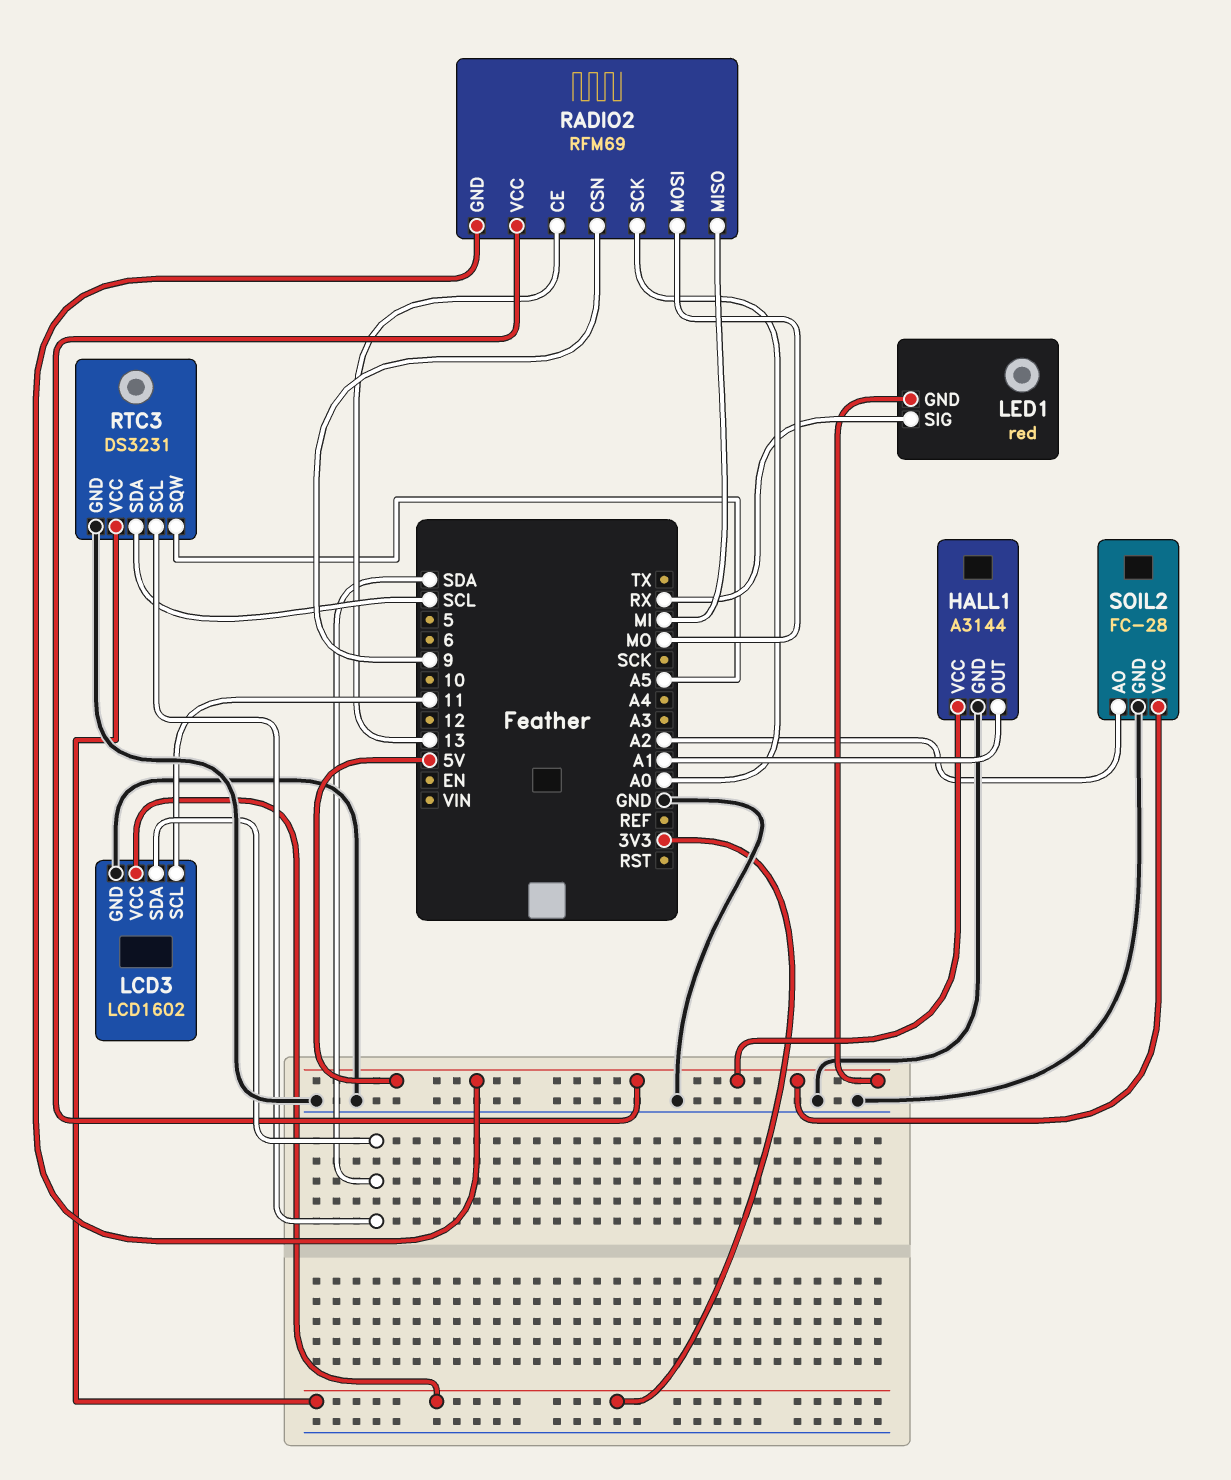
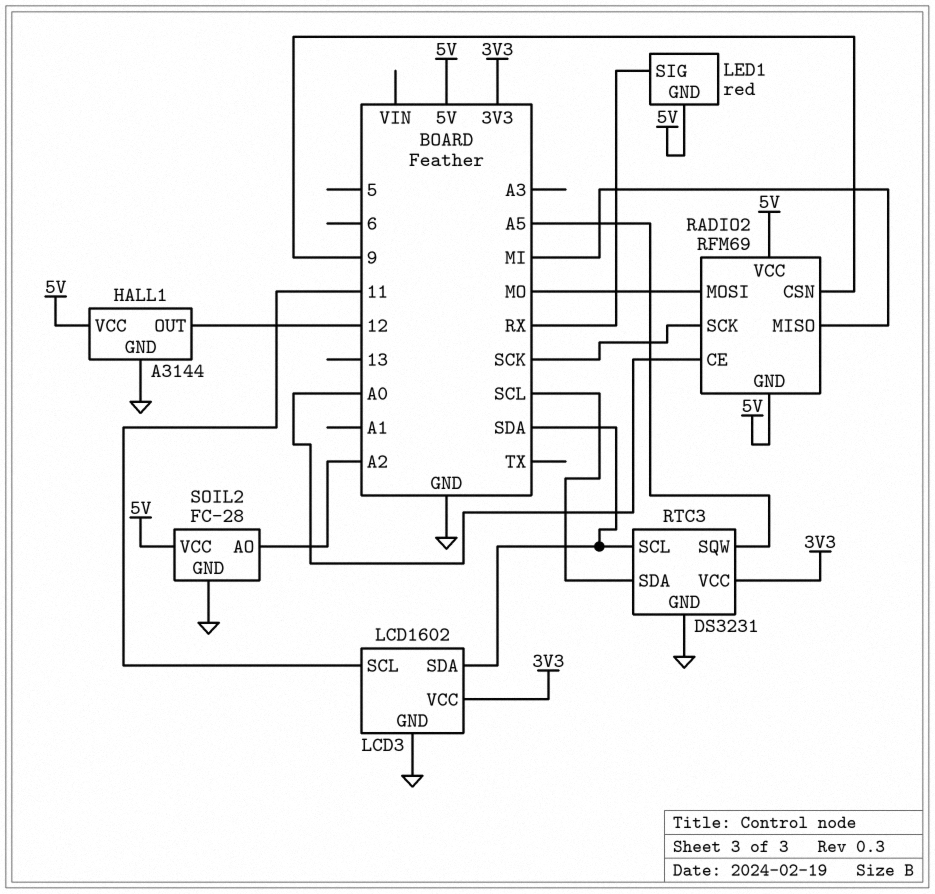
HALL1 pin OUT: A1 -> 12
RADIO2 pin CE: 13 -> A0
RADIO2 pin SCK: A0 -> SCK

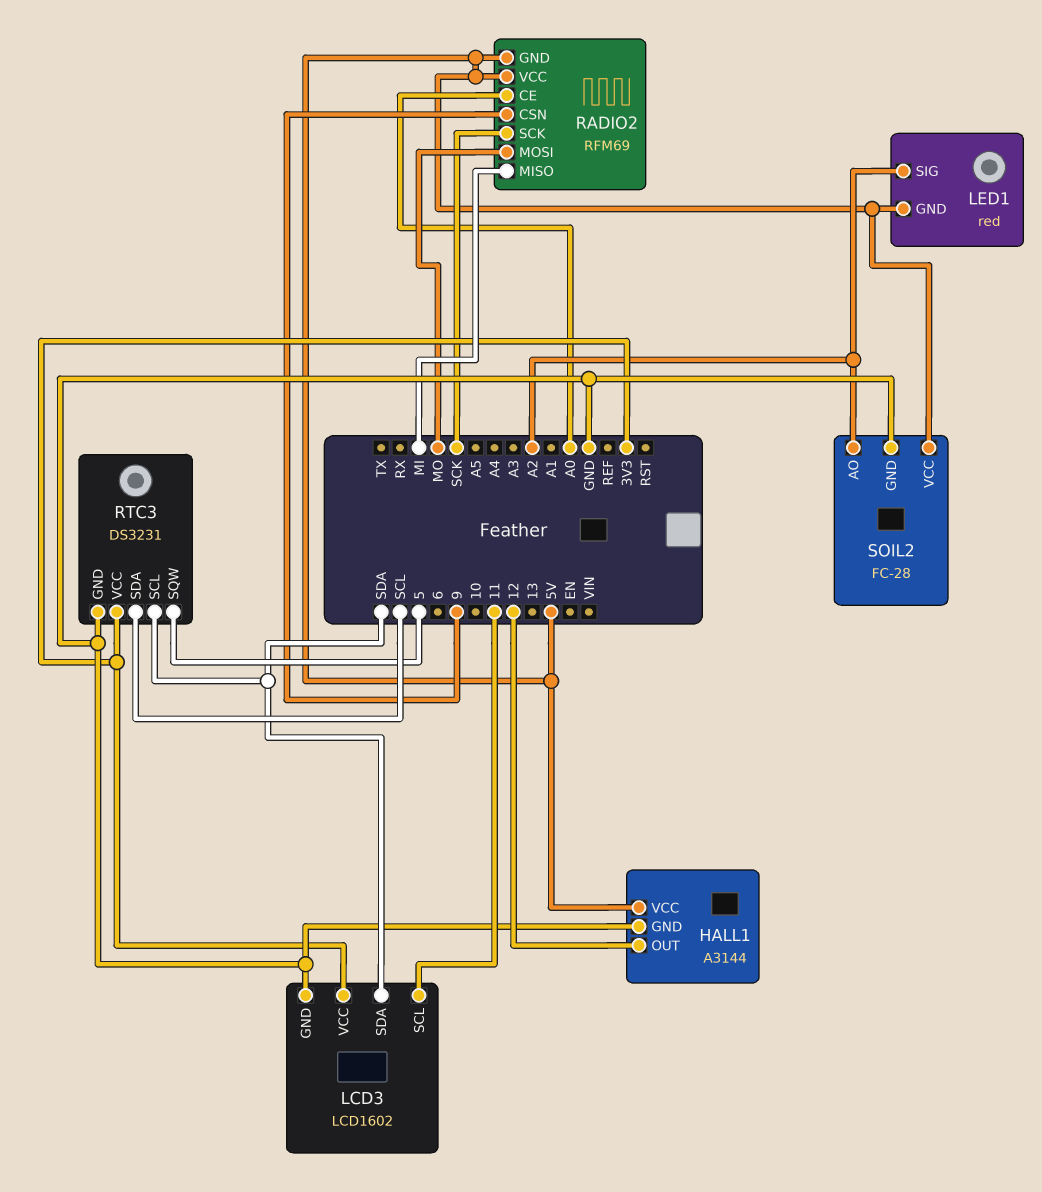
LED1 pin SIG: RX -> A2
RTC3 pin SQW: A5 -> 5

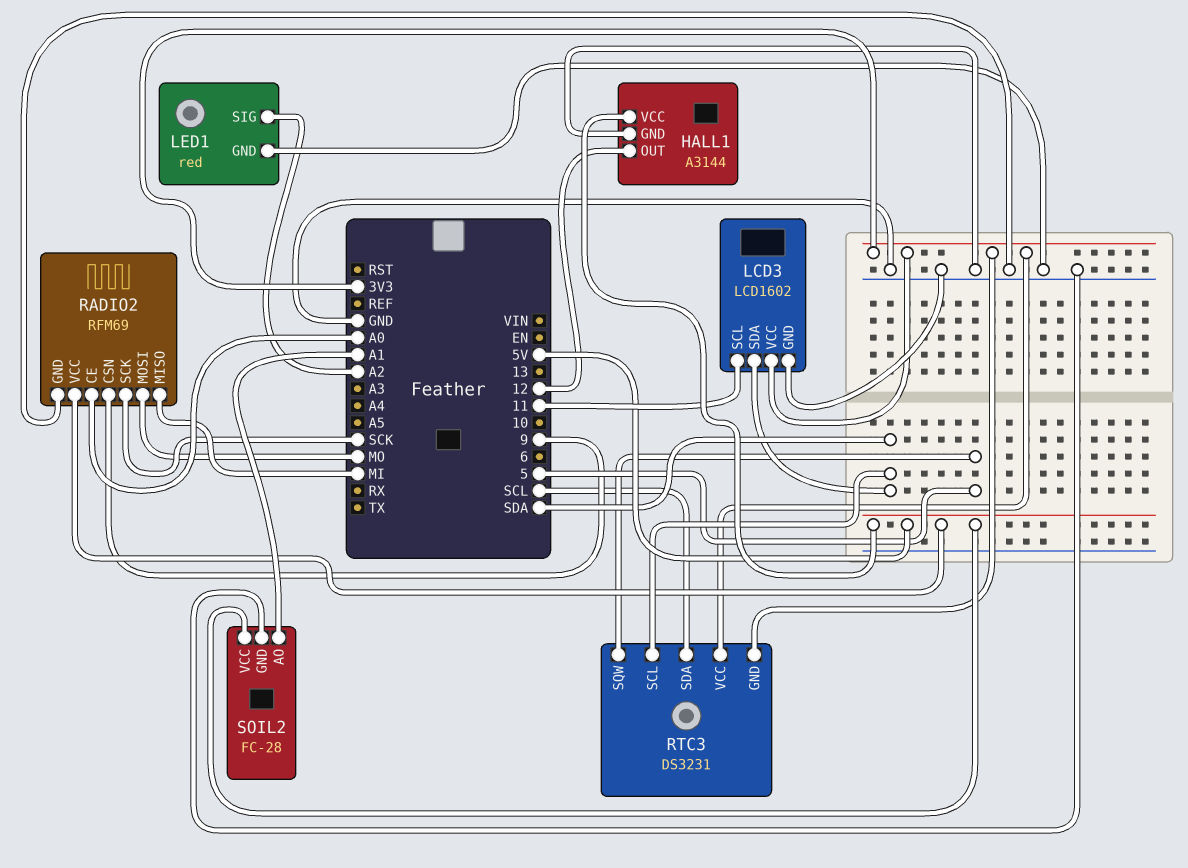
LED1 pin GND: 5V -> GND
RADIO2 pin GND: 5V -> GND
RTC3 pin GND: GND -> 3V3
SOIL2 pin AO: A2 -> A1

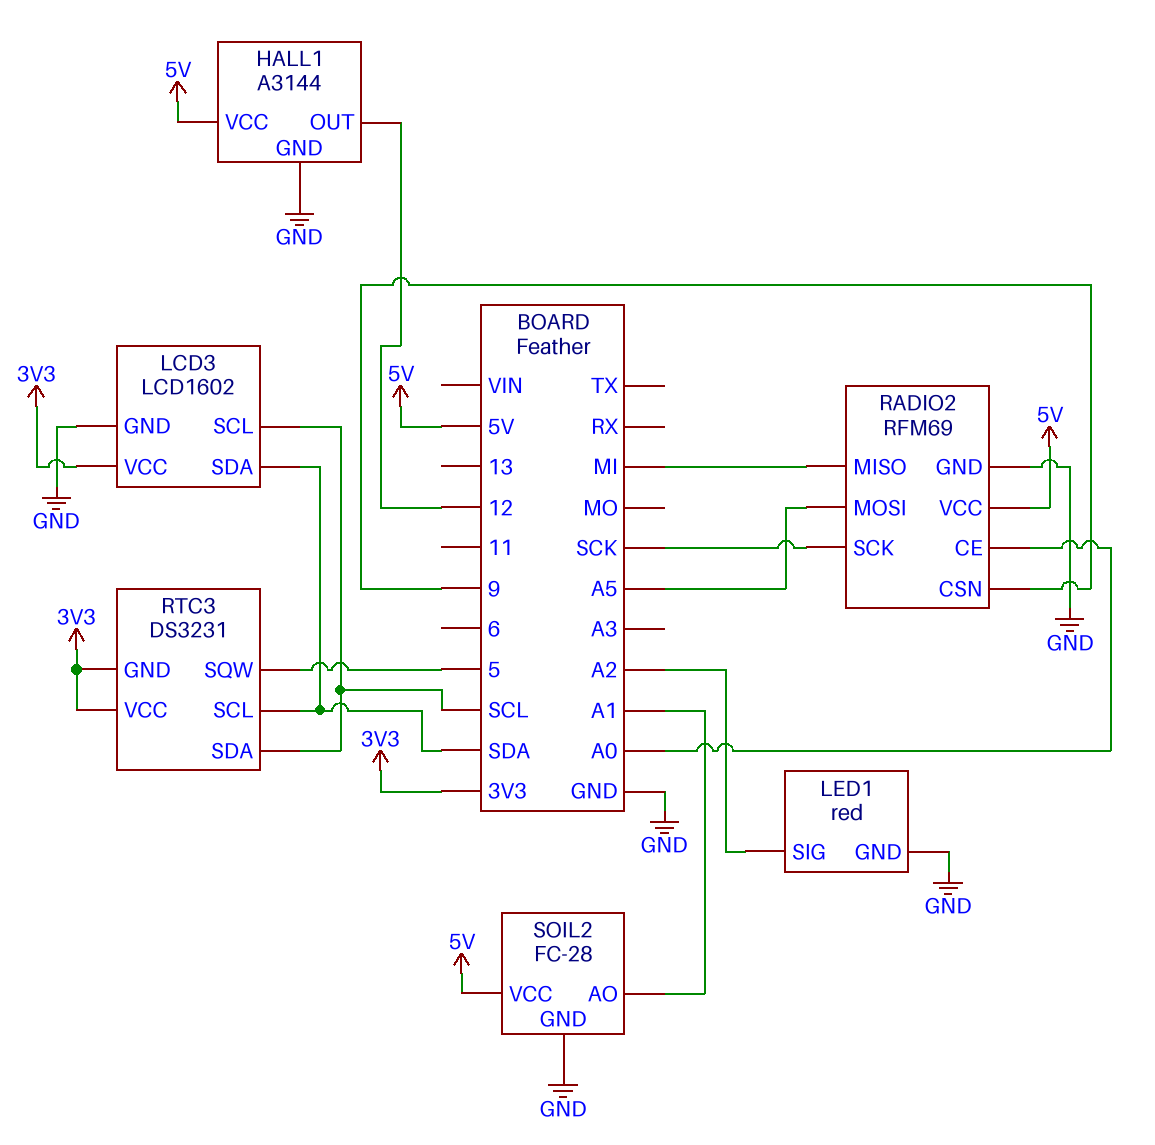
LCD3 pin SCL: 11 -> SCL
RADIO2 pin MOSI: MO -> A5

